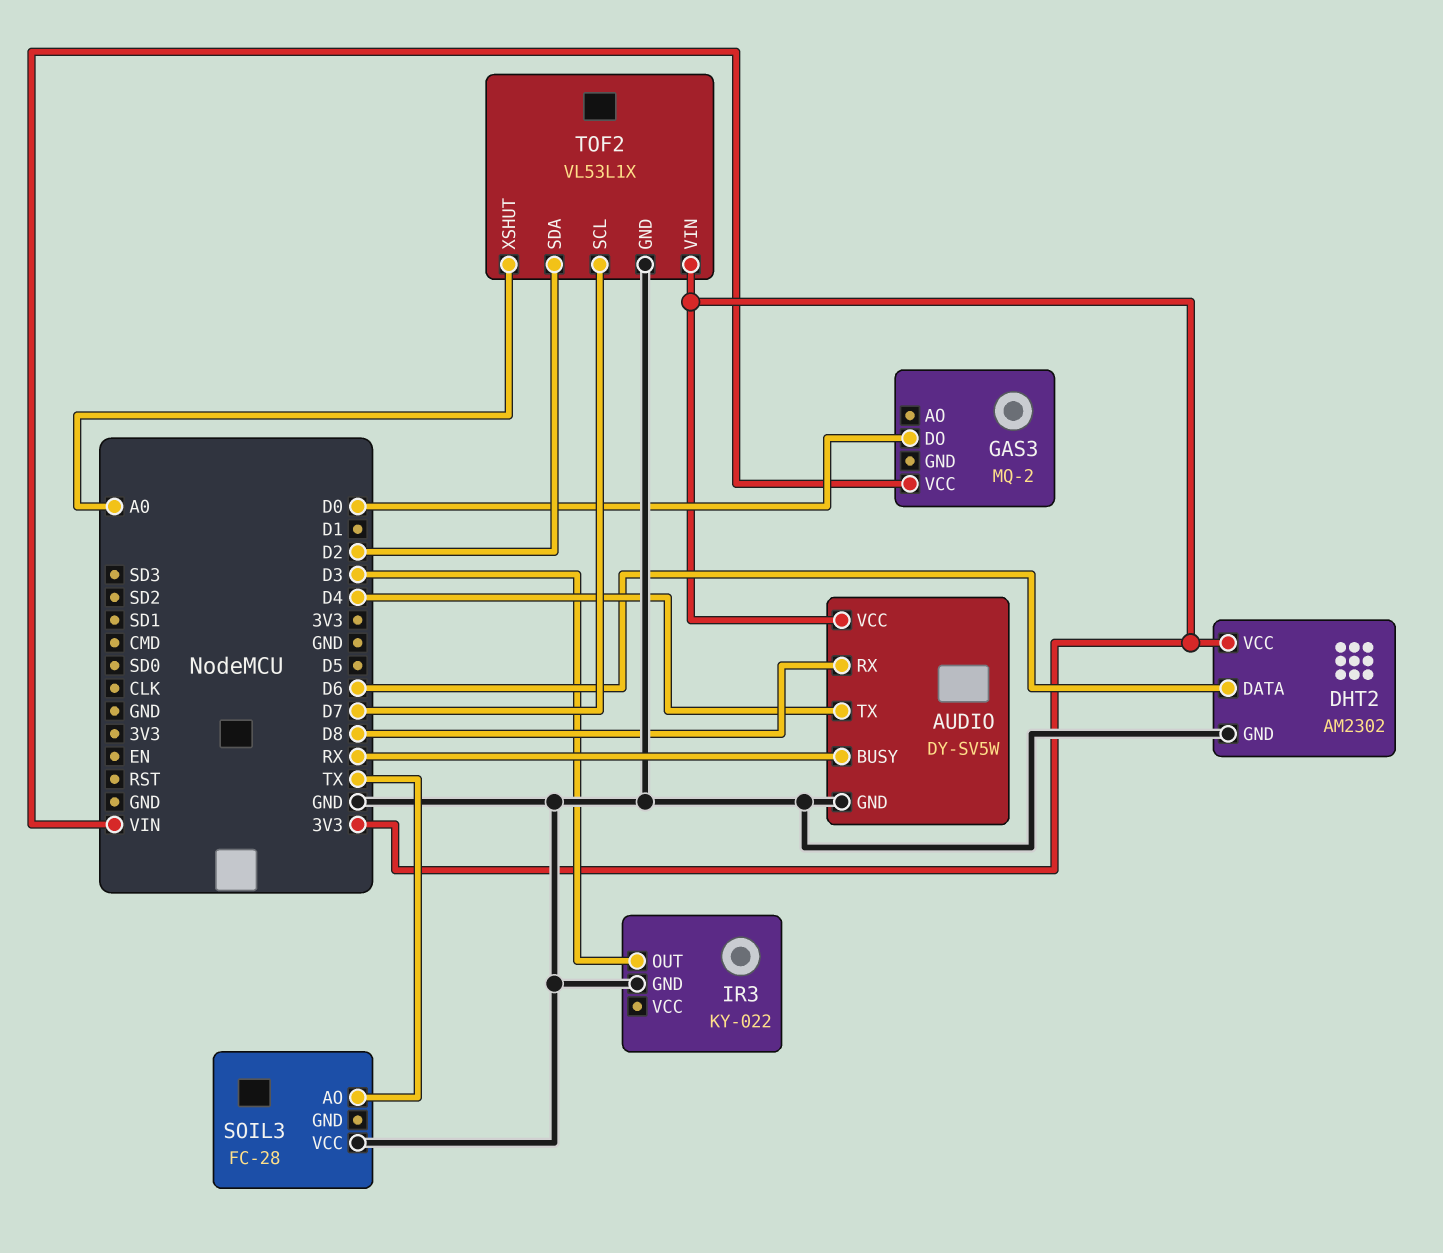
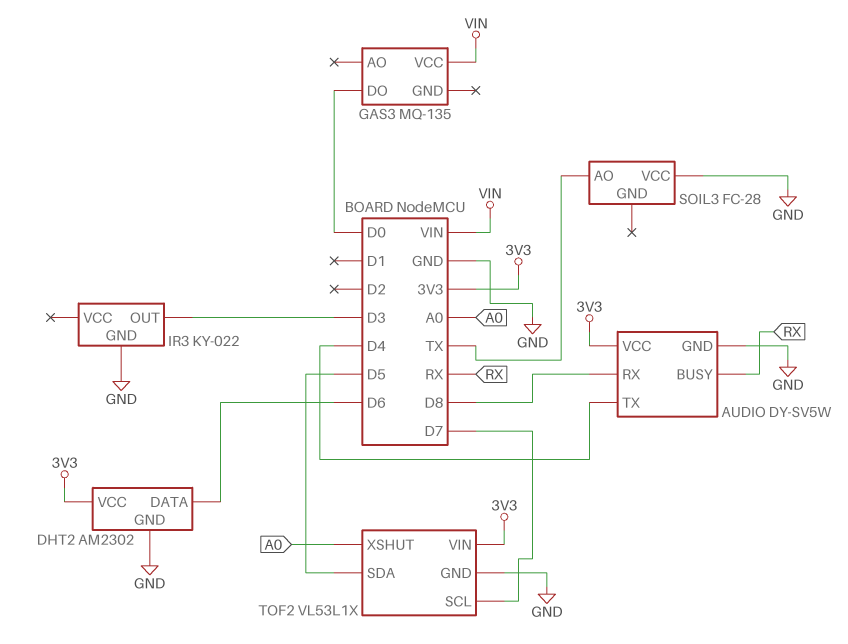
GAS3: MQ-2 -> MQ-135
TOF2 pin SDA: D2 -> D5

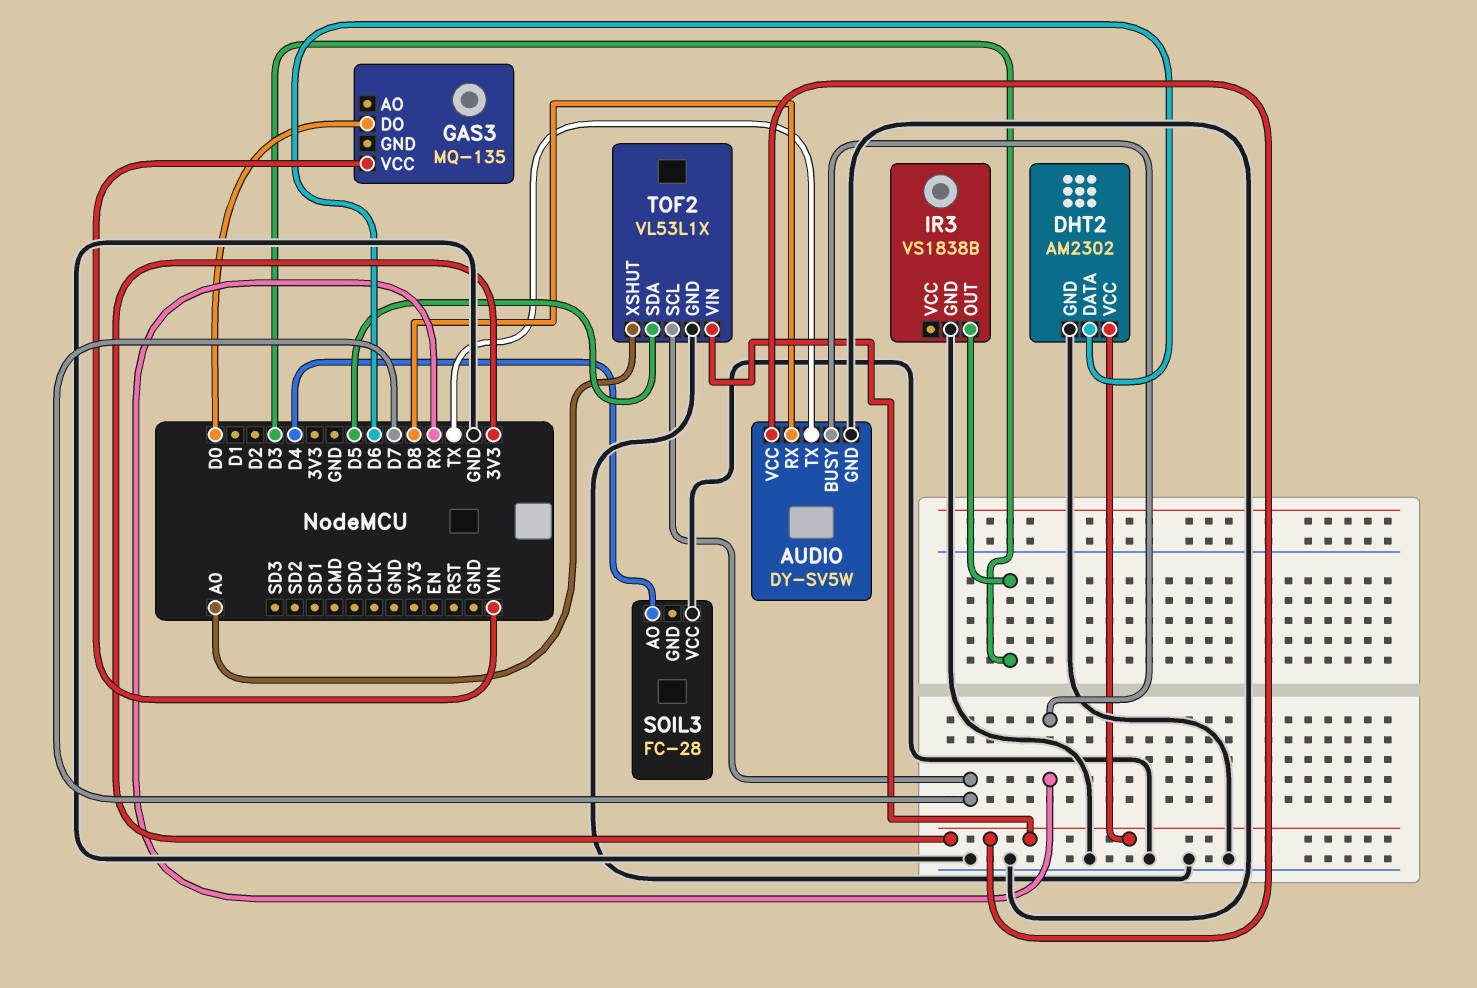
AUDIO pin TX: D4 -> TX
IR3: KY-022 -> VS1838B
SOIL3 pin AO: TX -> D4

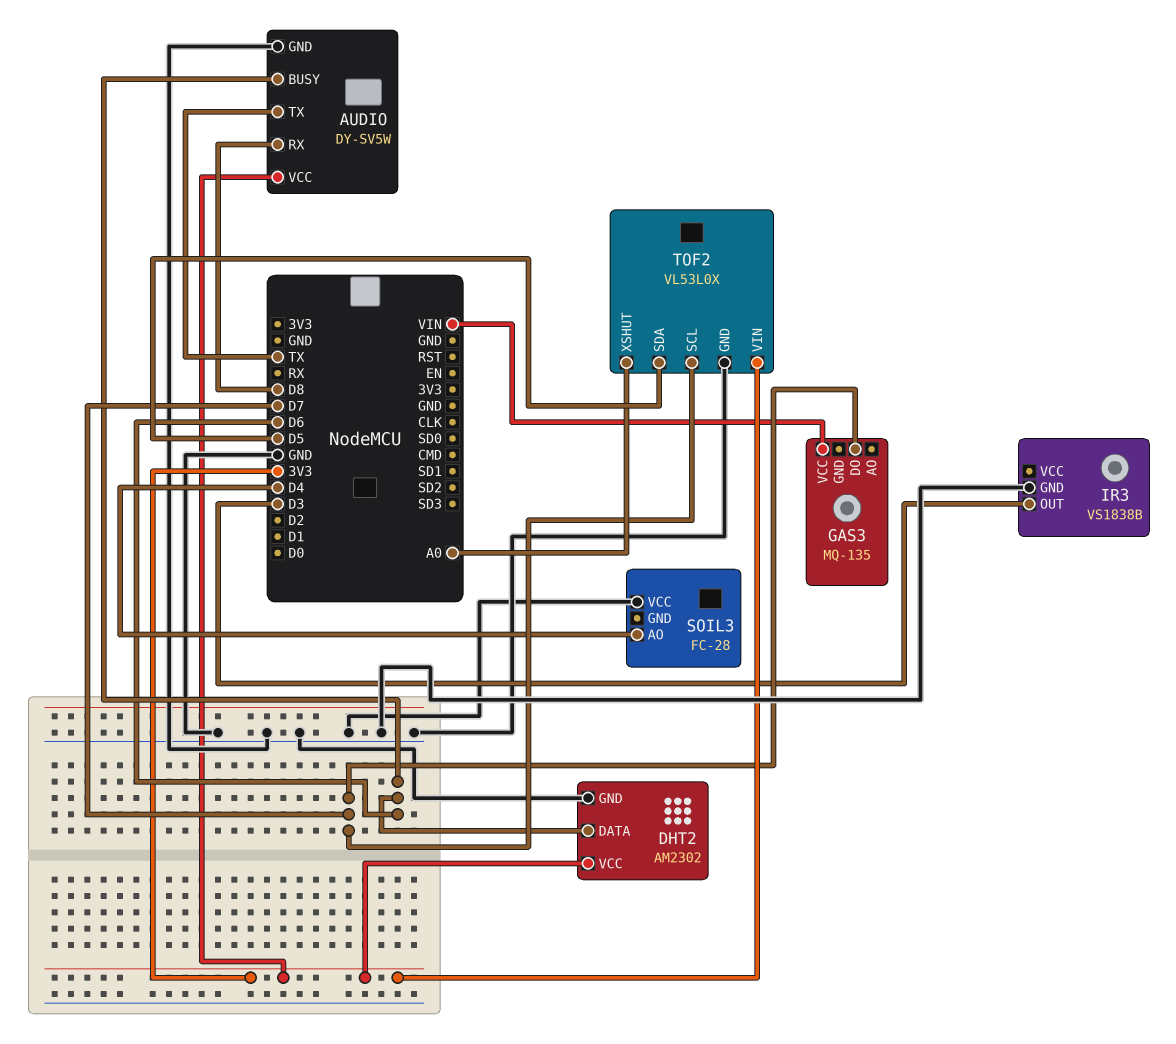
AUDIO pin BUSY: RX -> D6
GAS3 pin DO: D0 -> D7
TOF2: VL53L1X -> VL53L0X

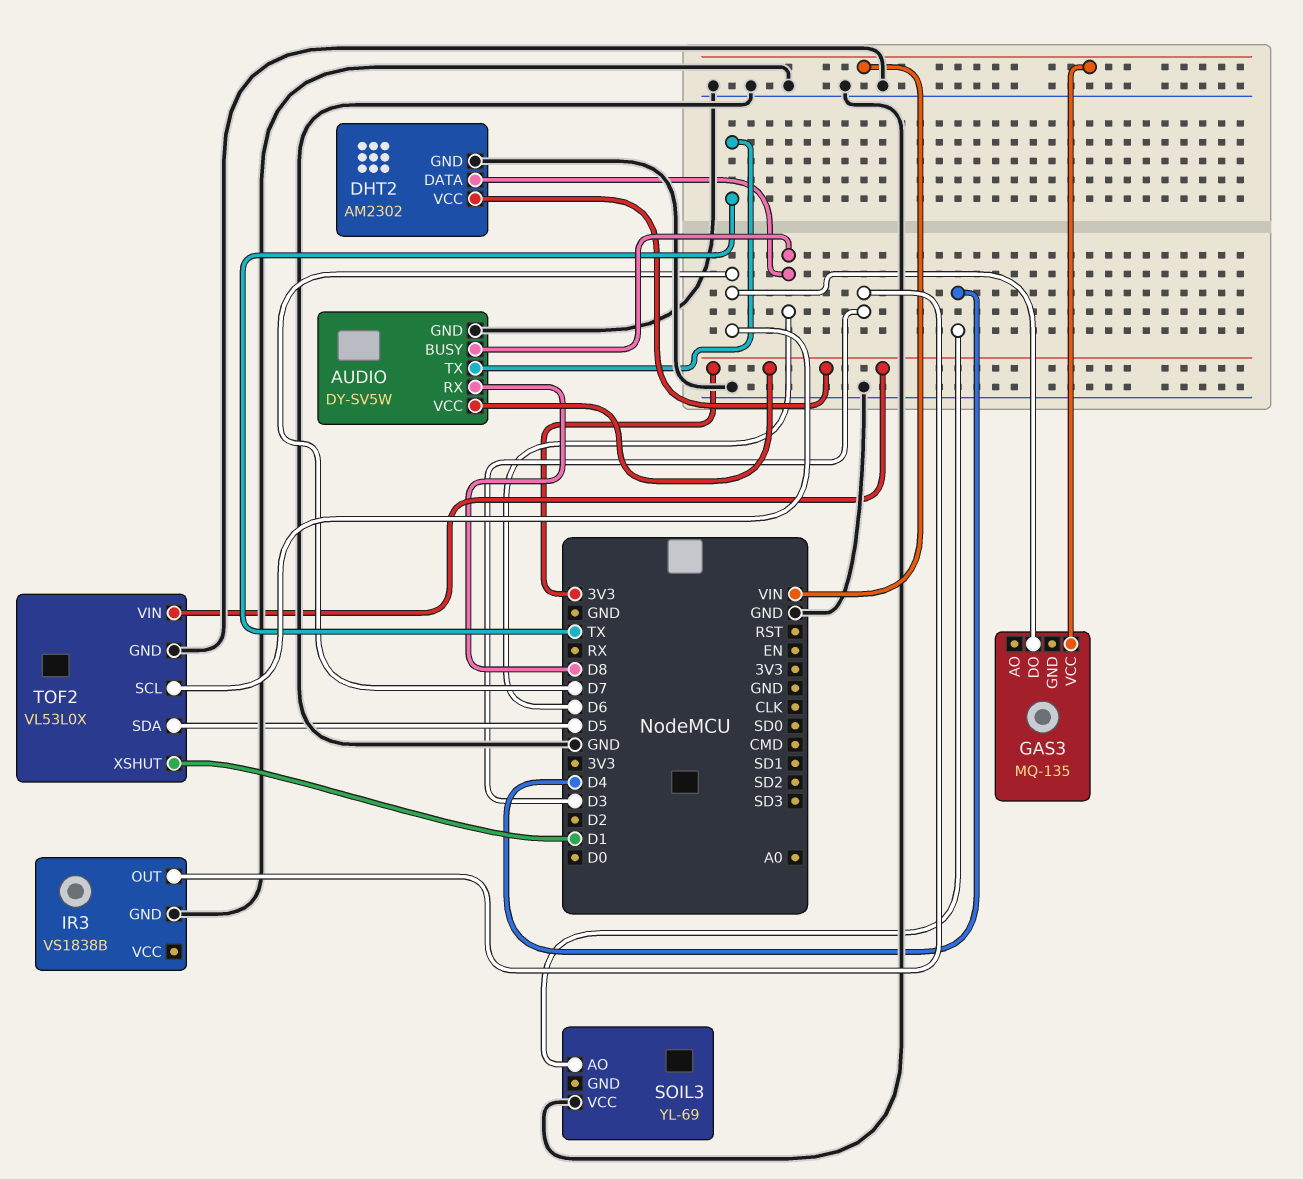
SOIL3: FC-28 -> YL-69
TOF2 pin XSHUT: A0 -> D1

